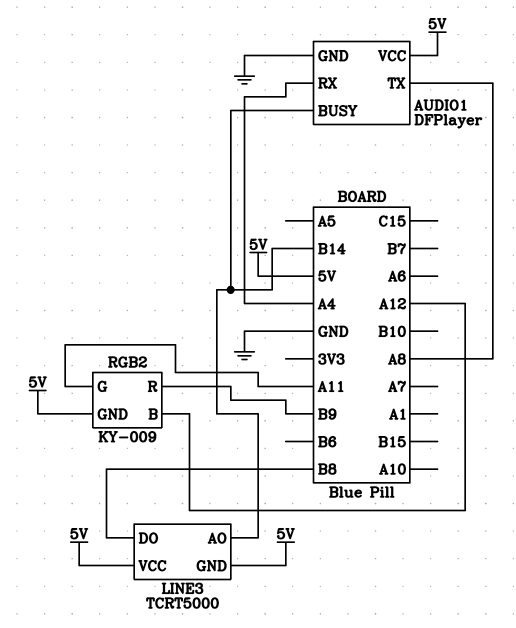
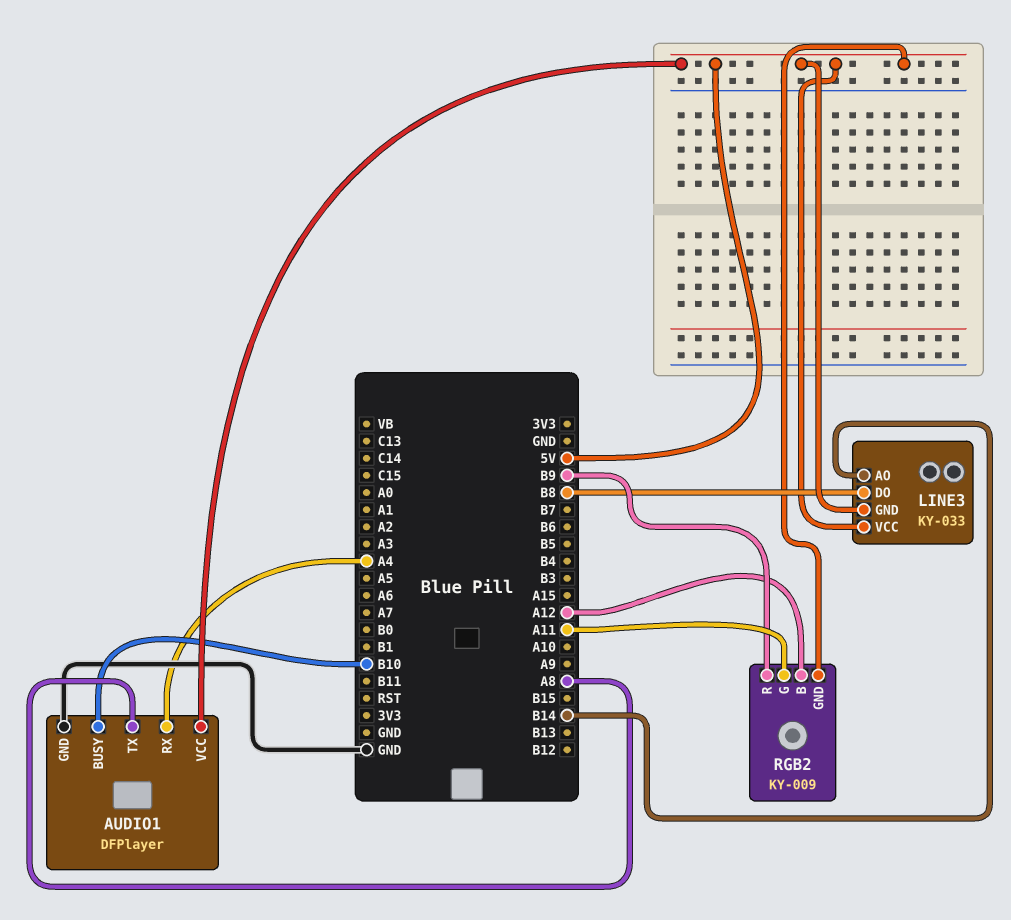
AUDIO1 pin BUSY: B14 -> B10
LINE3: TCRT5000 -> KY-033

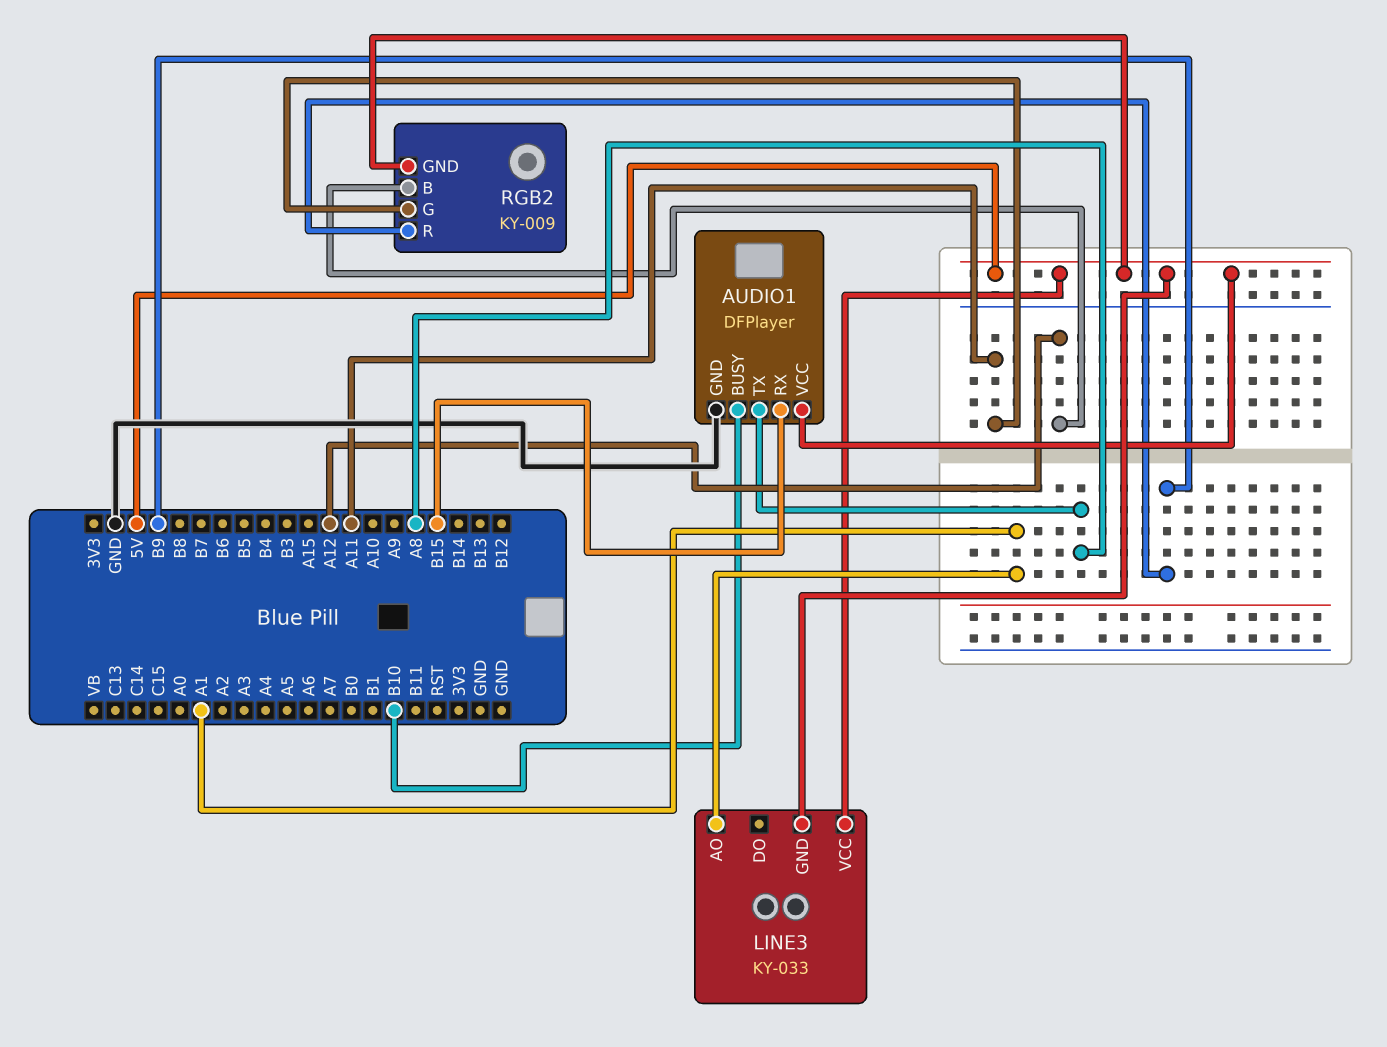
AUDIO1 pin RX: A4 -> B15
LINE3 pin AO: B14 -> A1
LINE3 pin DO: B8 -> none

